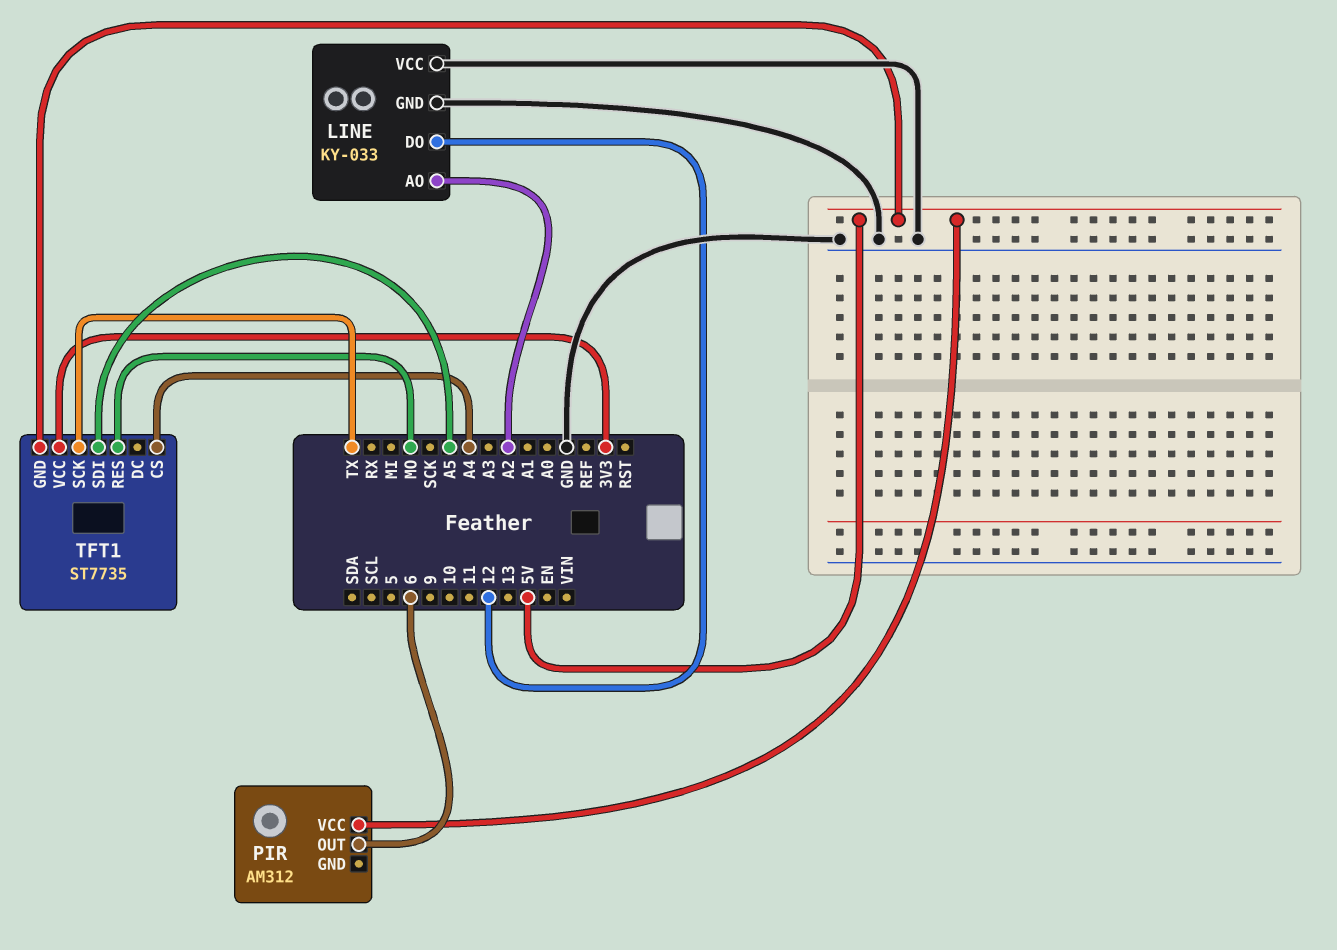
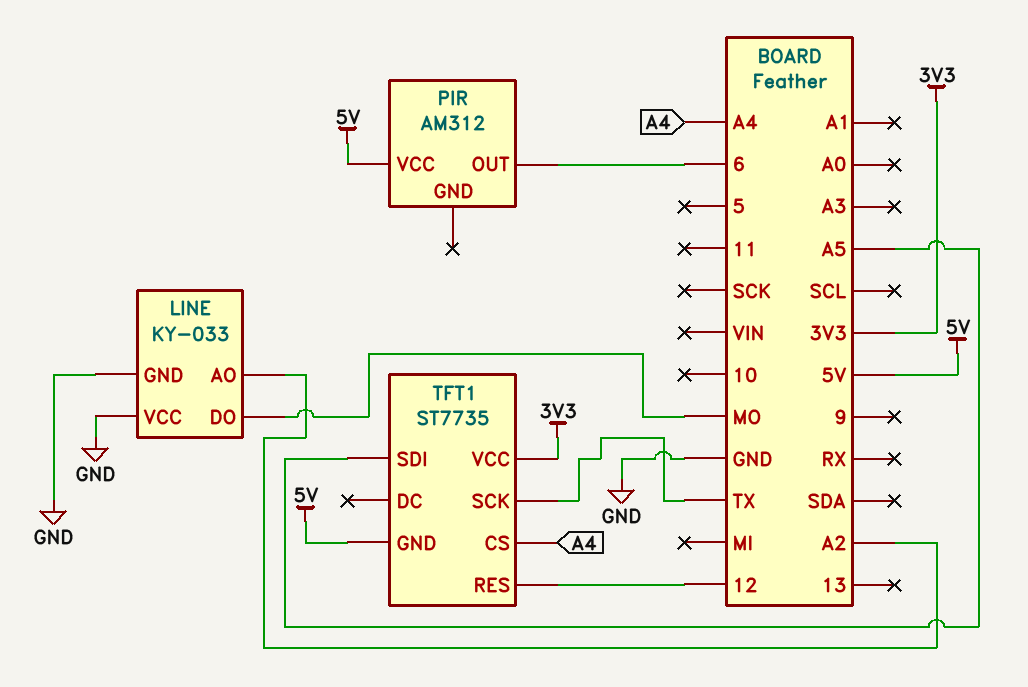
LINE pin DO: 12 -> MO
TFT1 pin RES: MO -> 12

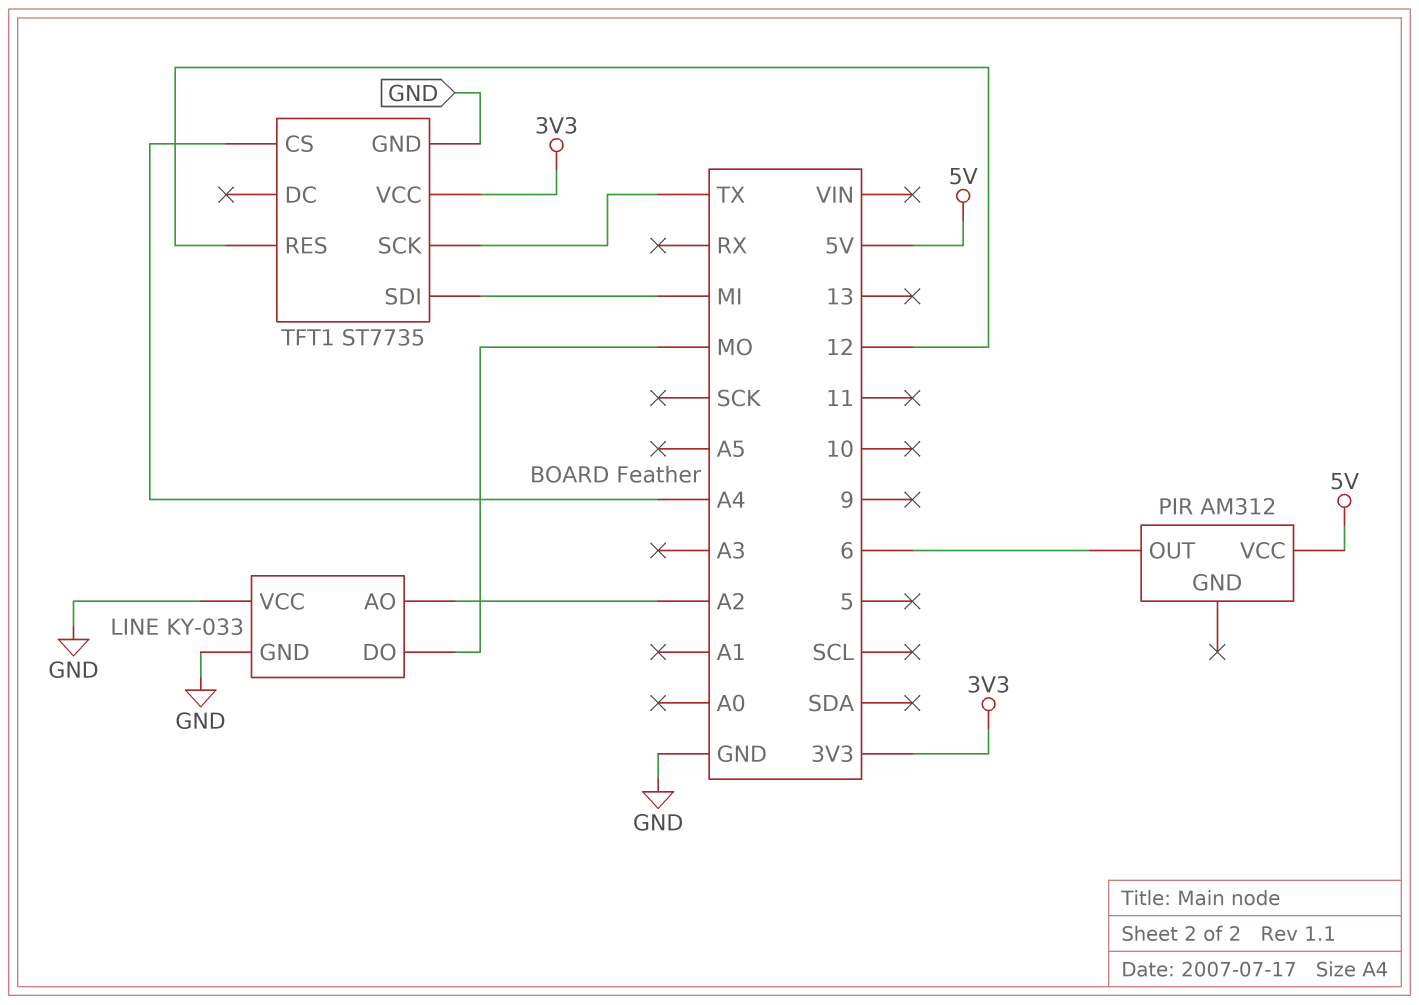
TFT1 pin GND: 5V -> GND
TFT1 pin SDI: A5 -> MI

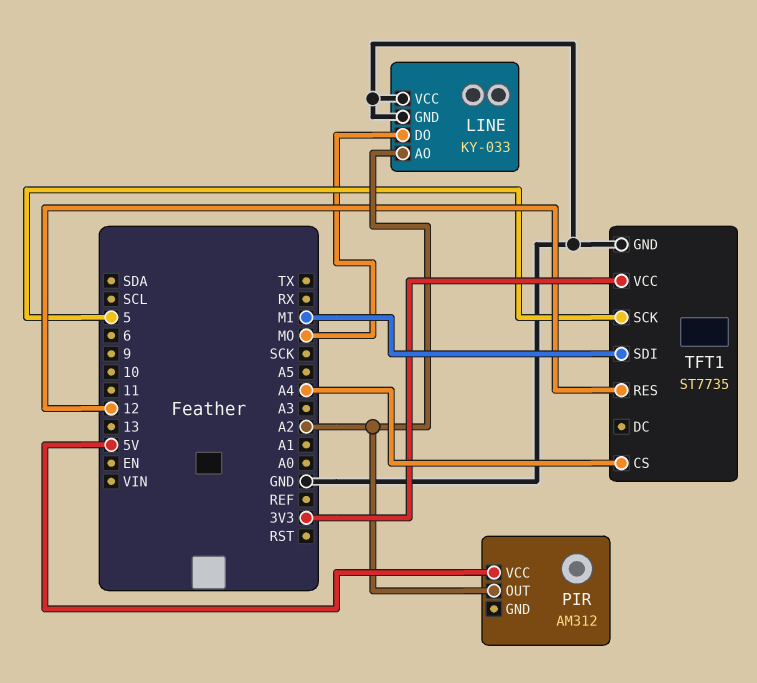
PIR pin OUT: 6 -> A2
TFT1 pin SCK: TX -> 5

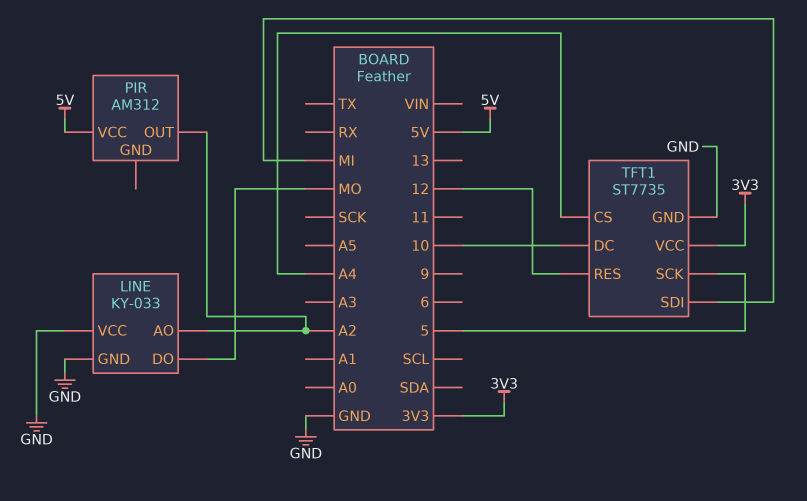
TFT1 pin DC: none -> 10

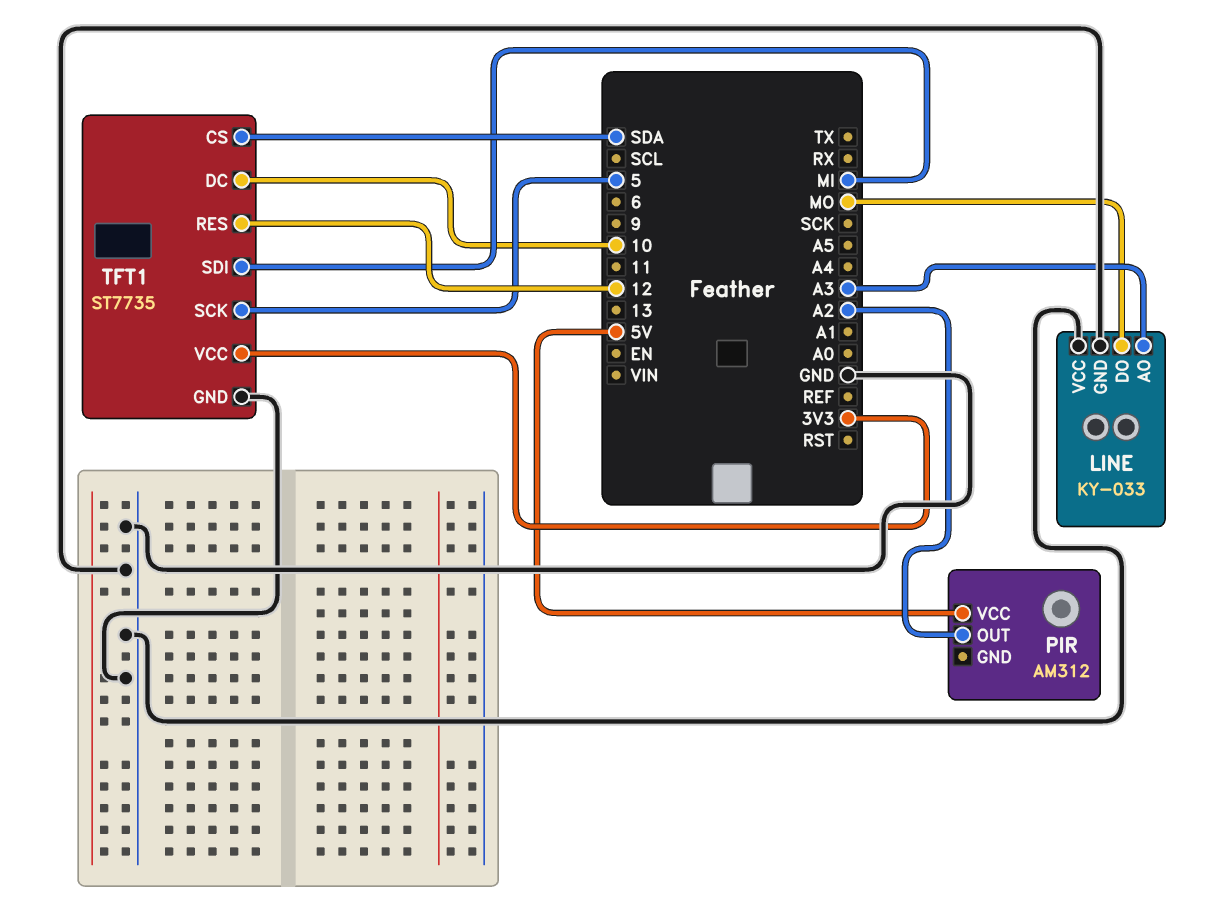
LINE pin AO: A2 -> A3
TFT1 pin CS: A4 -> SDA

